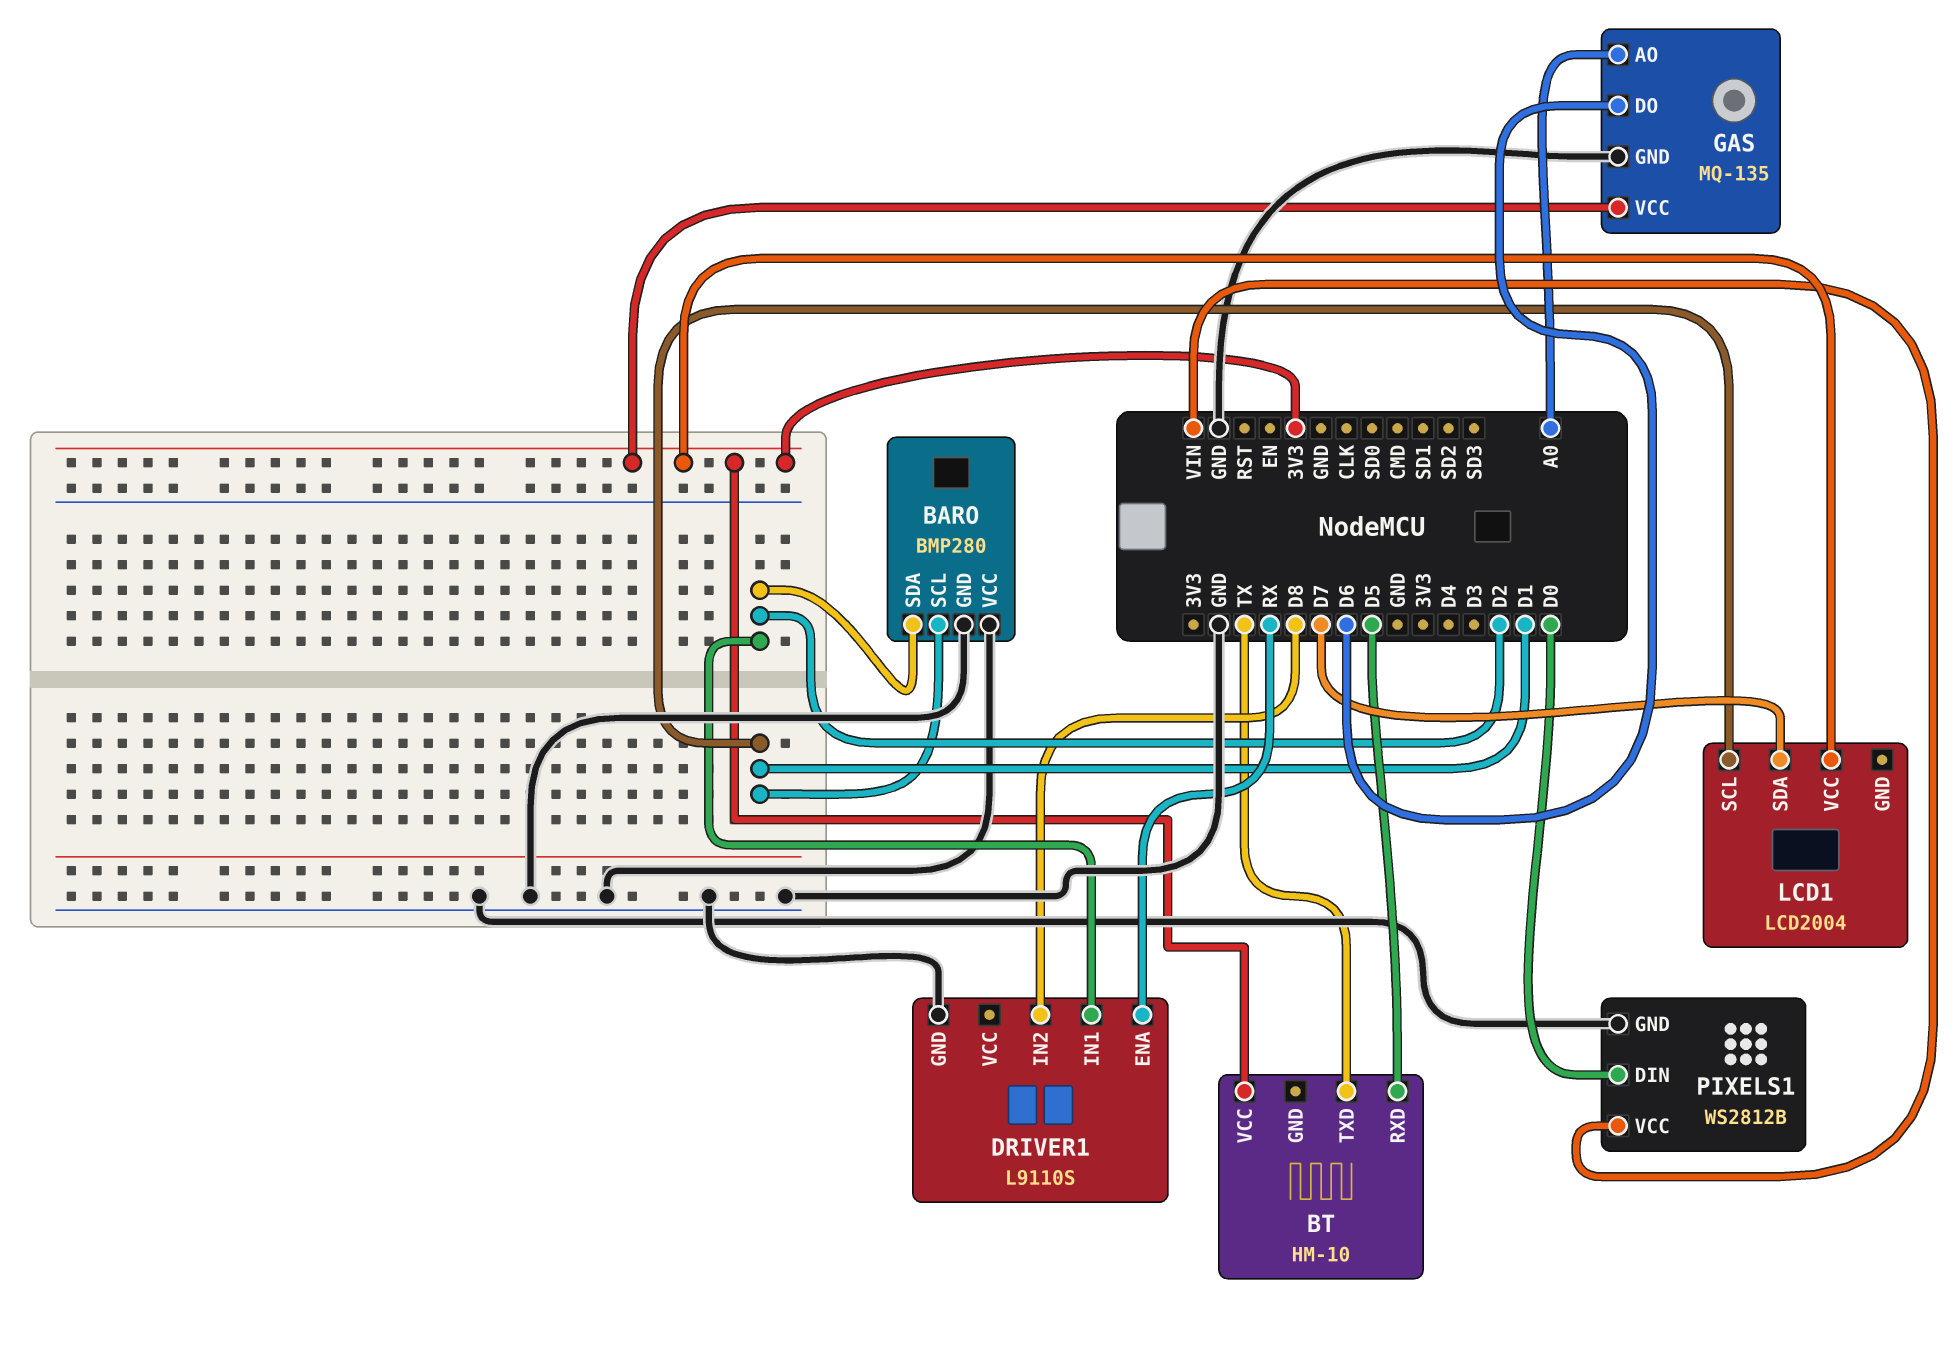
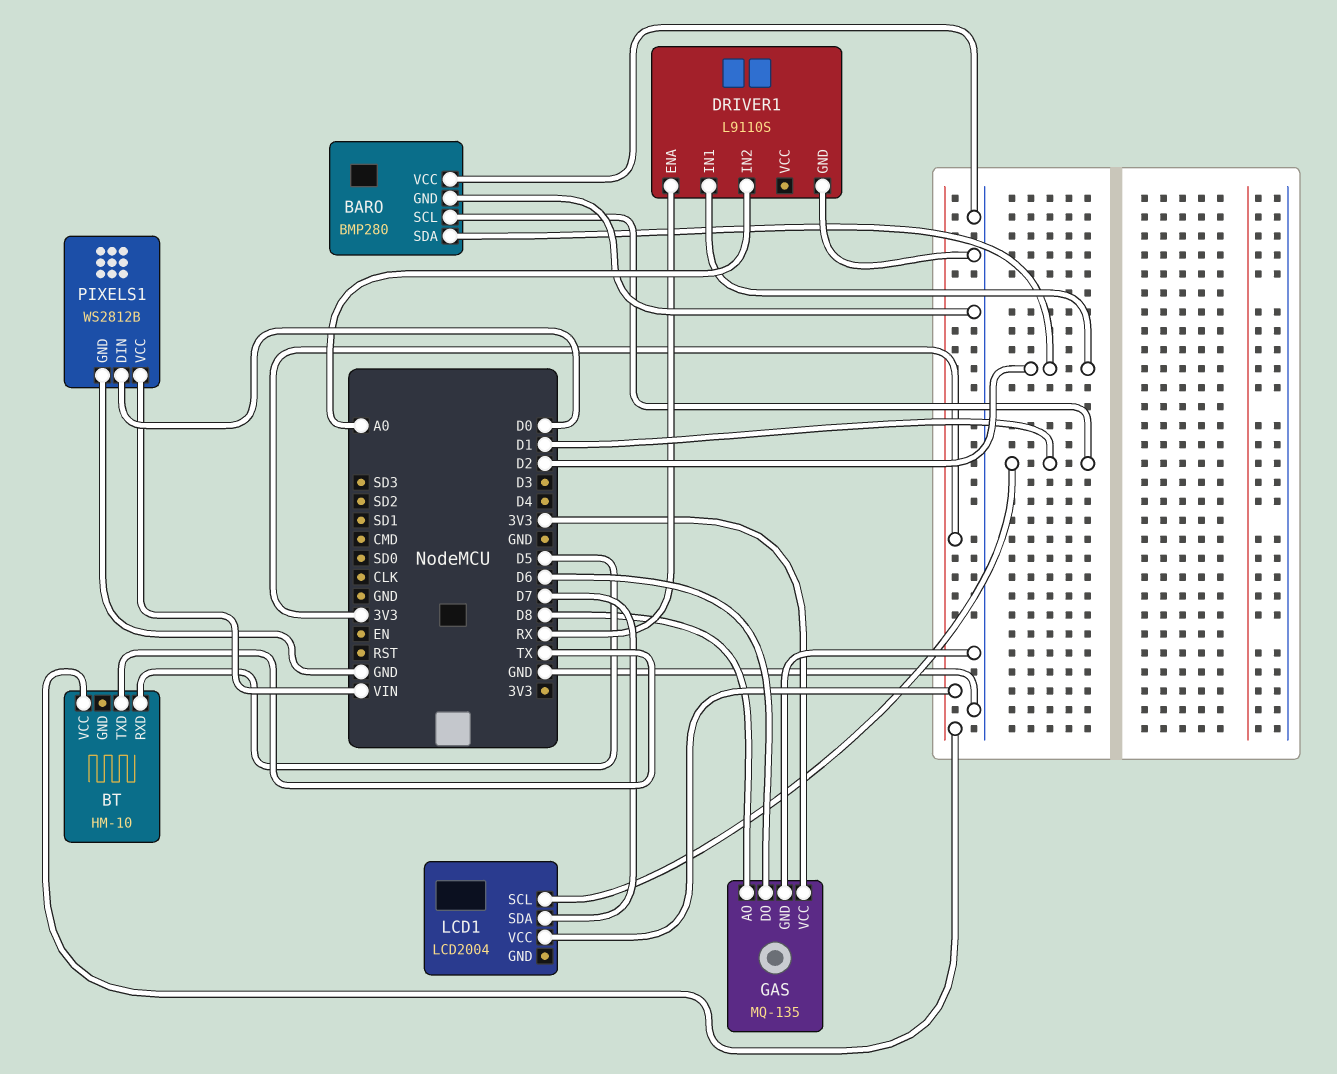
DRIVER1 pin IN2: D8 -> A0
GAS pin AO: A0 -> D8

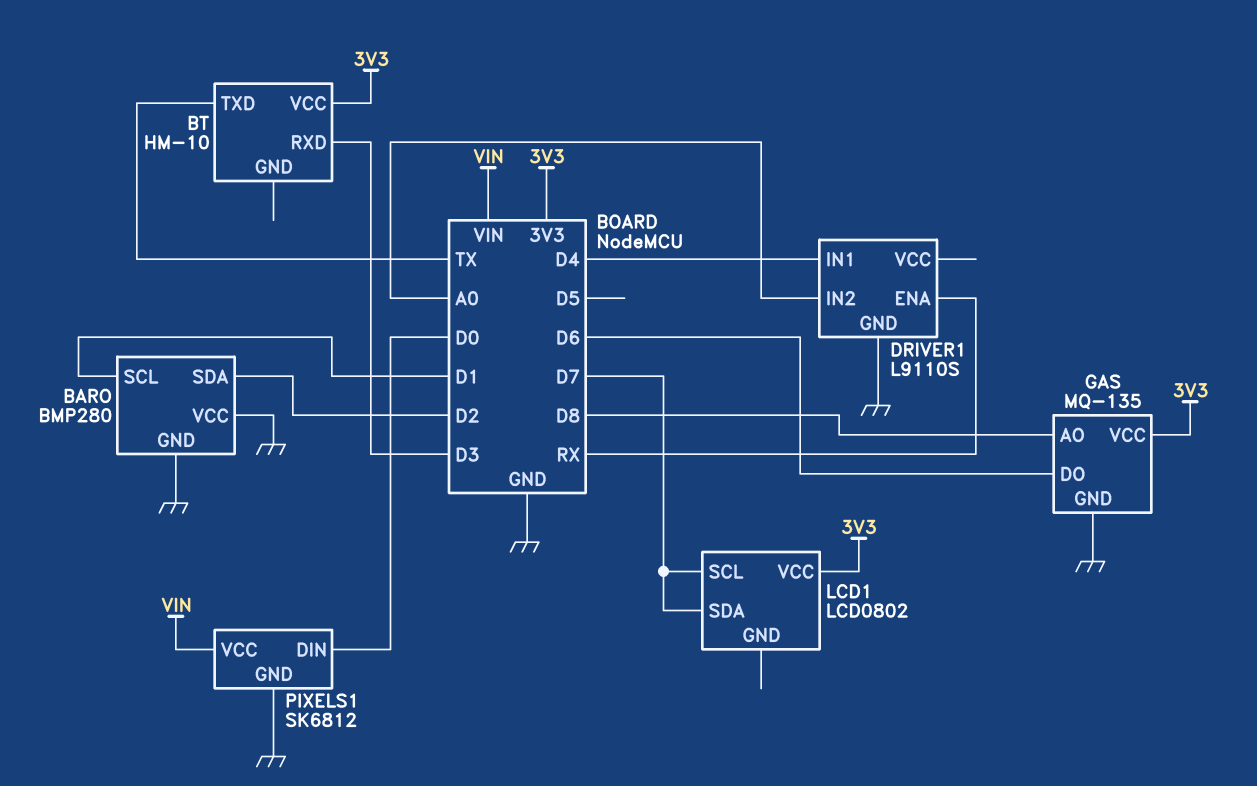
BT pin RXD: D5 -> D3
DRIVER1 pin IN1: D2 -> D4
LCD1: LCD2004 -> LCD0802
LCD1 pin SCL: D1 -> D7
PIXELS1: WS2812B -> SK6812

